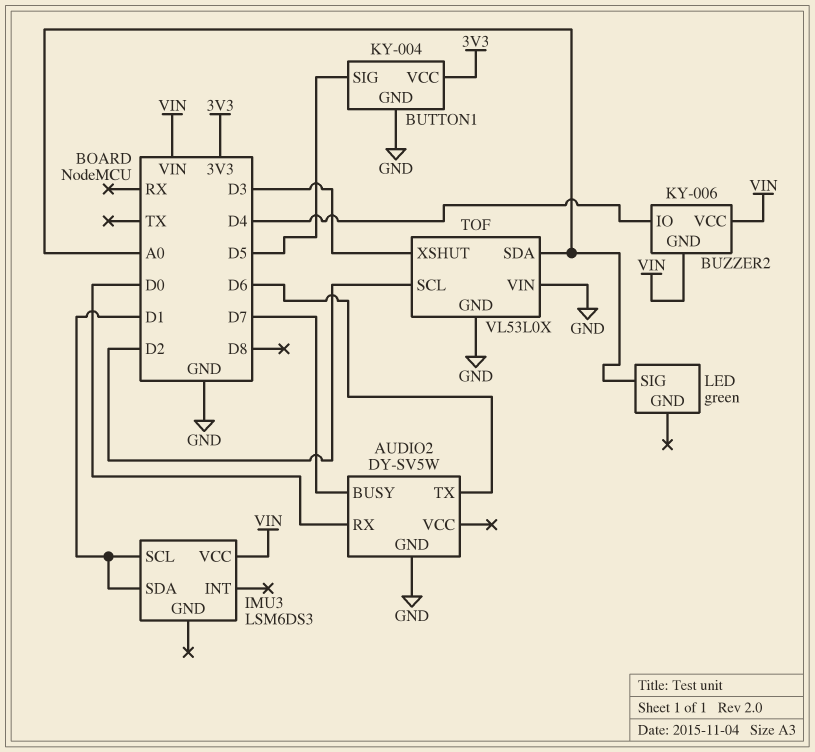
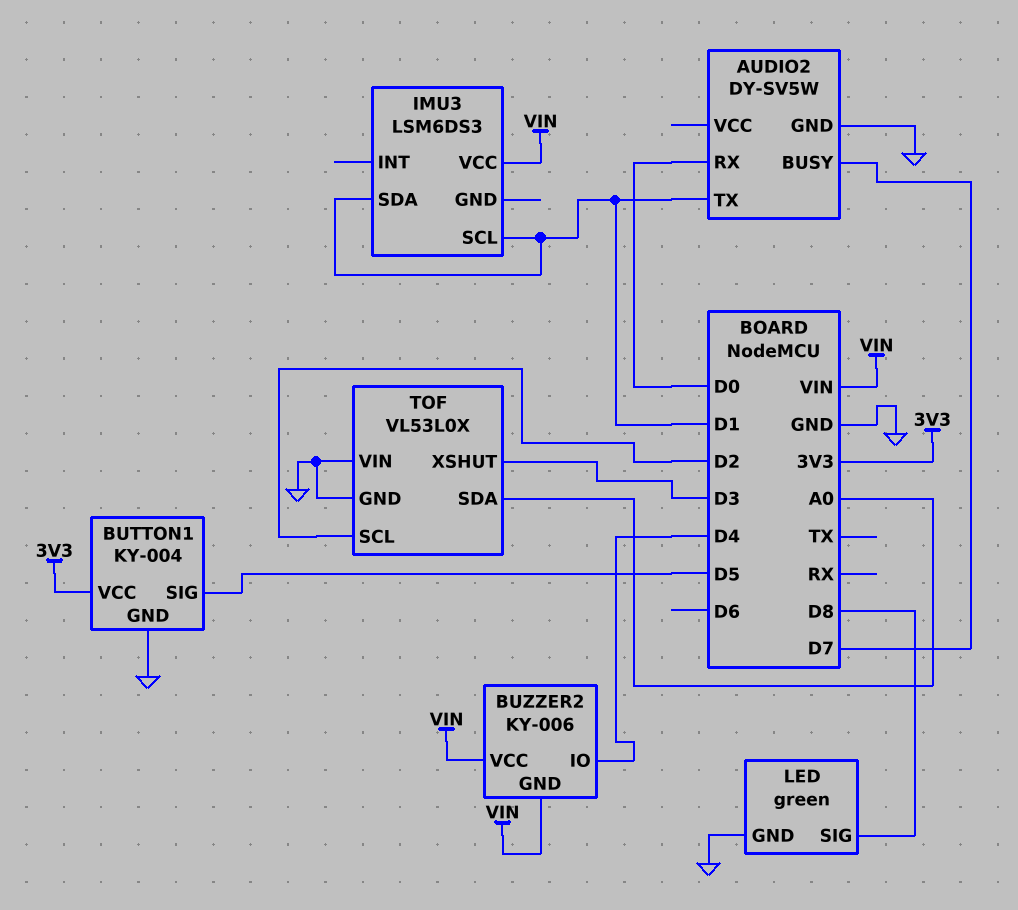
AUDIO2 pin TX: D6 -> D1
LED pin GND: none -> GND
LED pin SIG: A0 -> D8

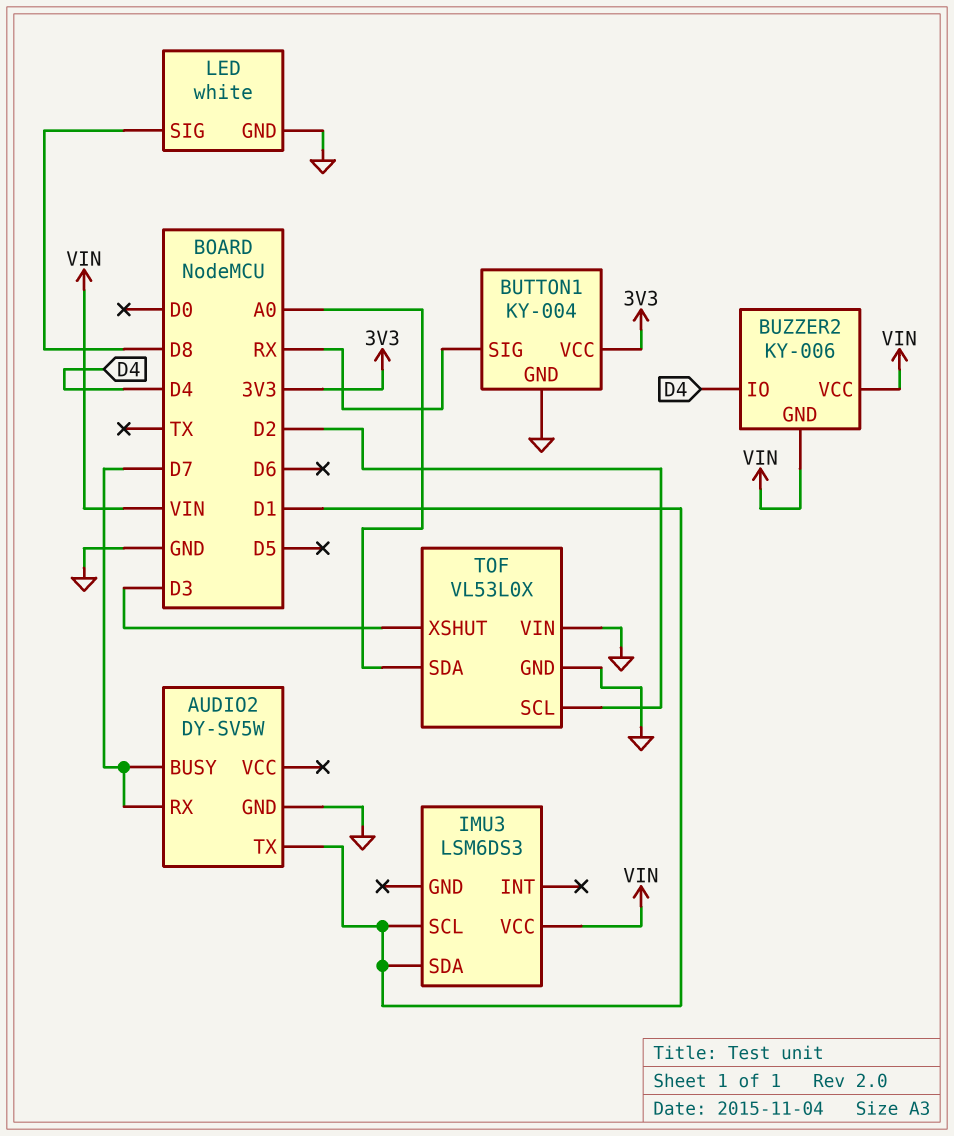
AUDIO2 pin RX: D0 -> D7
BUTTON1 pin SIG: D5 -> RX
LED: green -> white

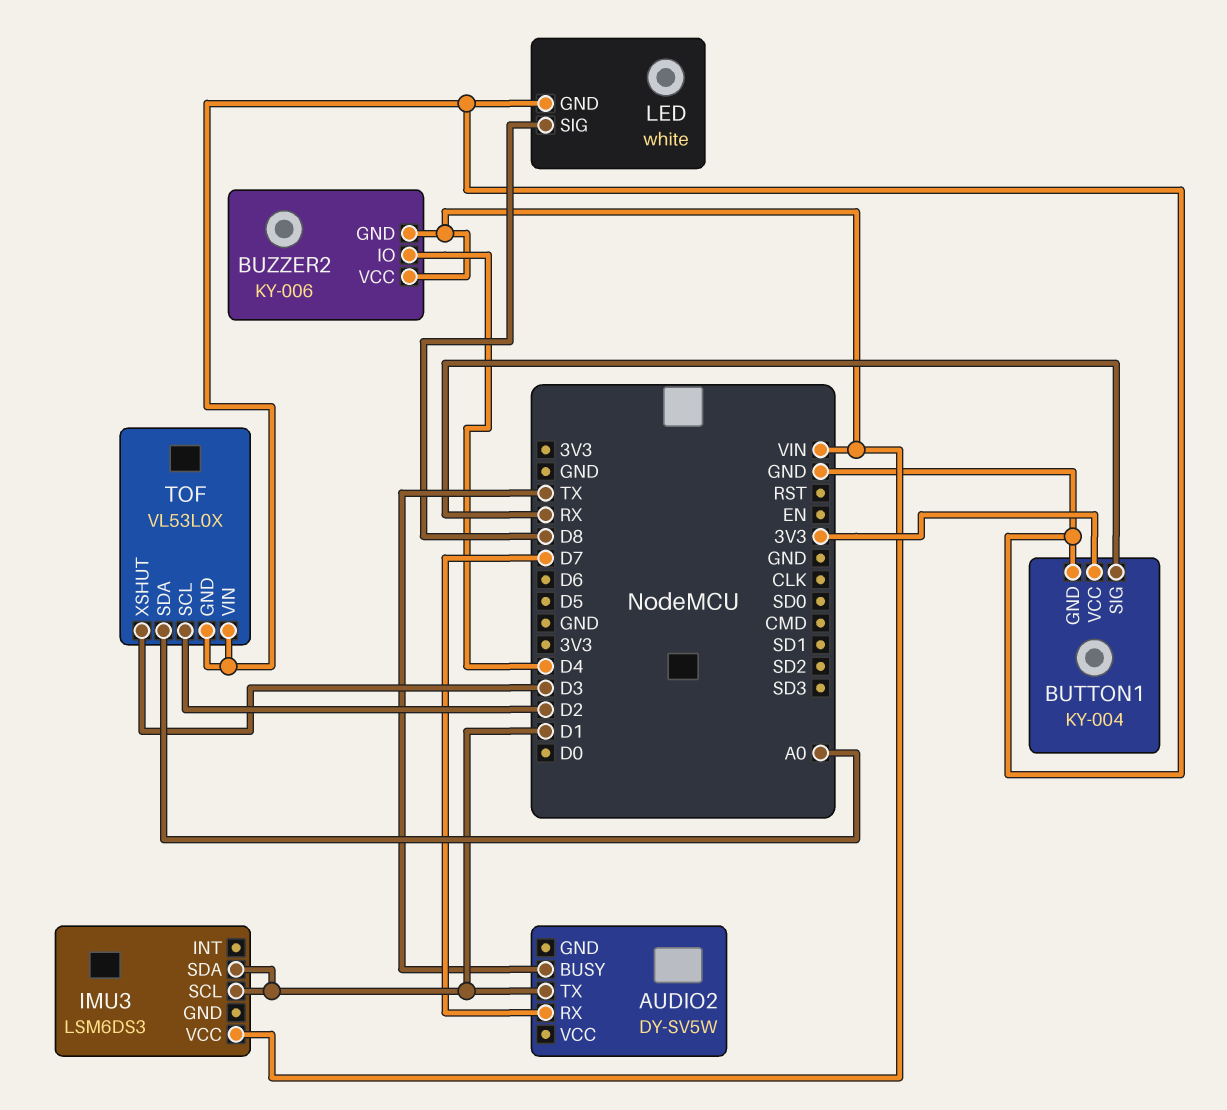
AUDIO2 pin BUSY: D7 -> TX
AUDIO2 pin GND: GND -> none

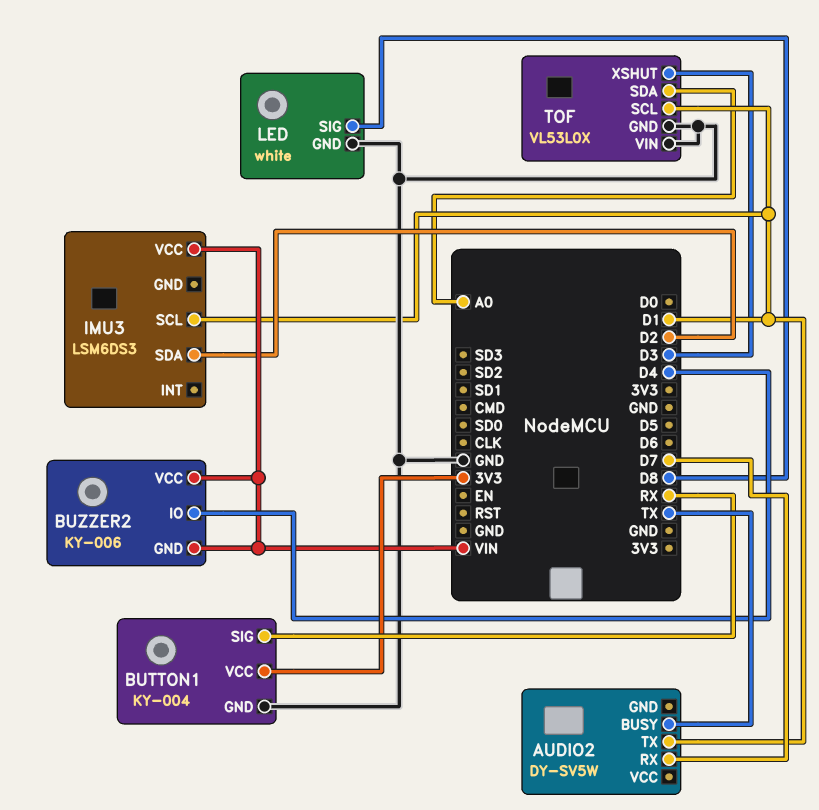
IMU3 pin SDA: D1 -> D2
TOF pin SCL: D2 -> D1

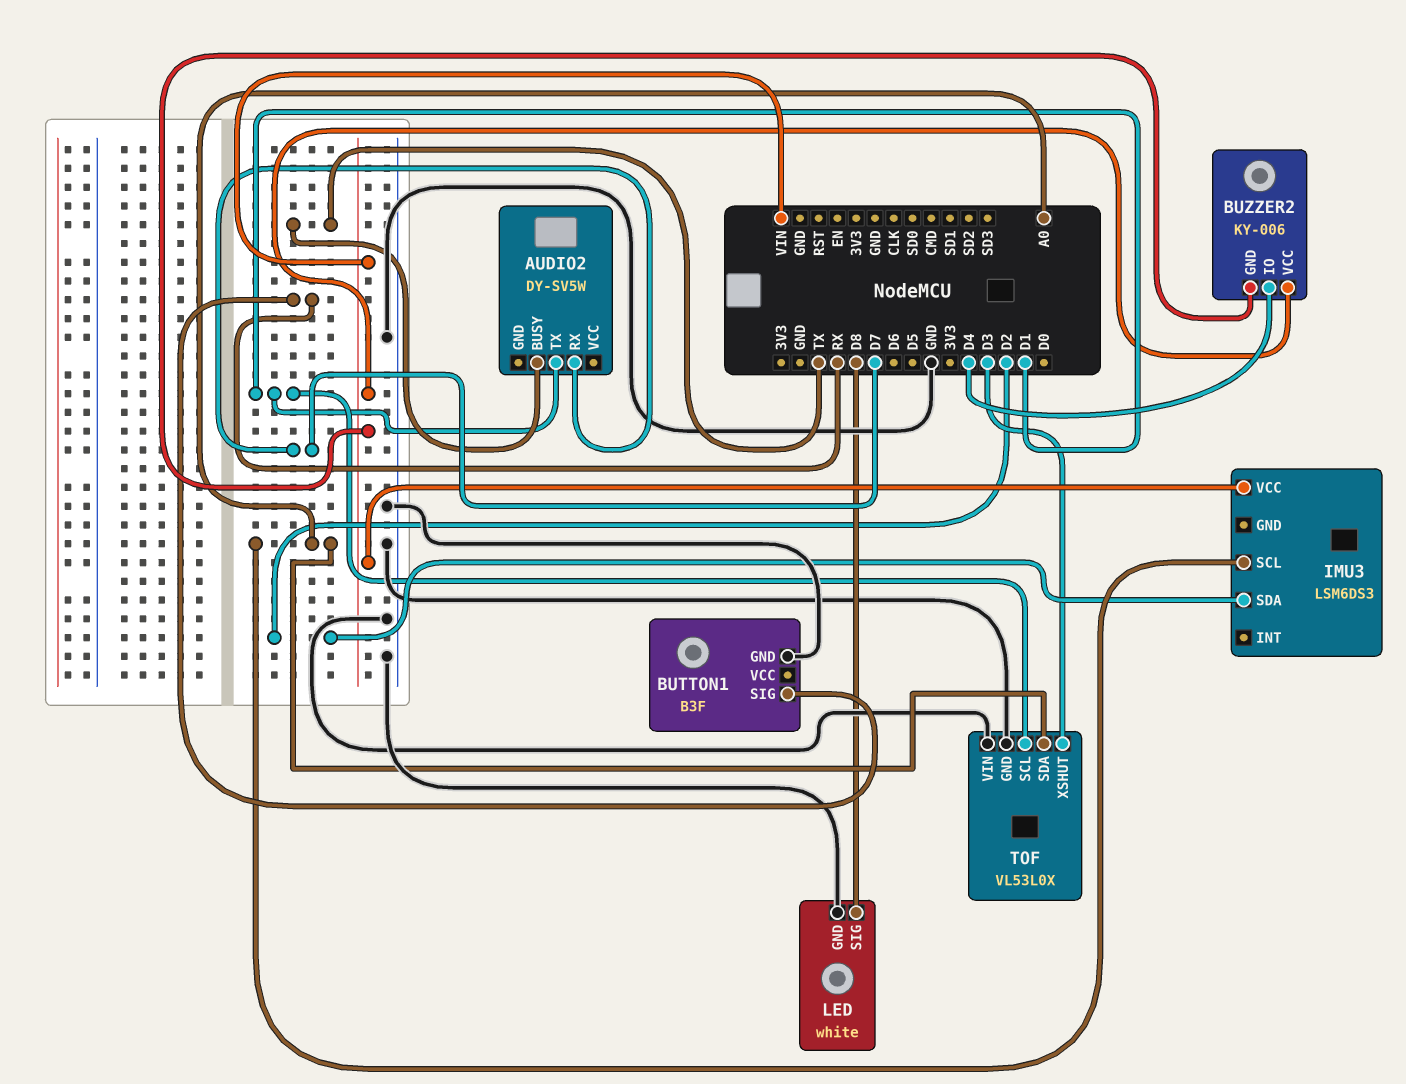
BUTTON1: KY-004 -> B3F
BUTTON1 pin VCC: 3V3 -> none
IMU3 pin SCL: D1 -> A0

